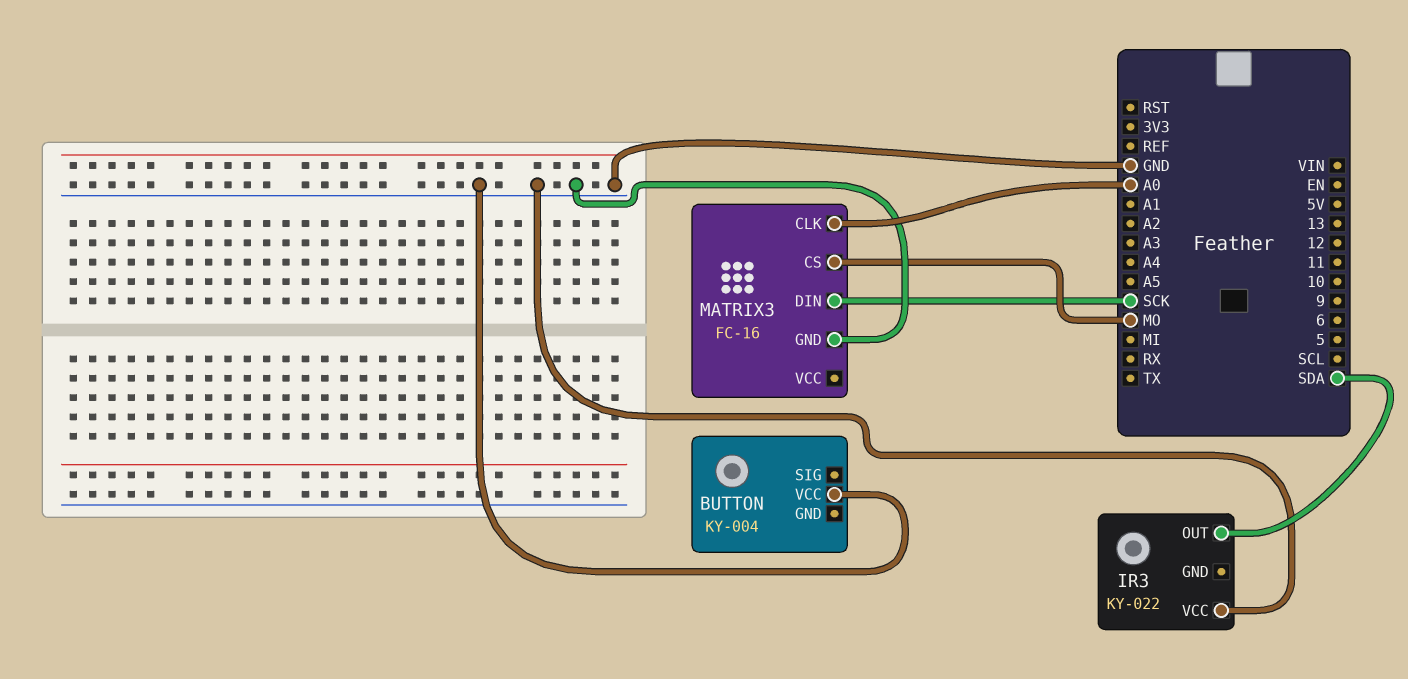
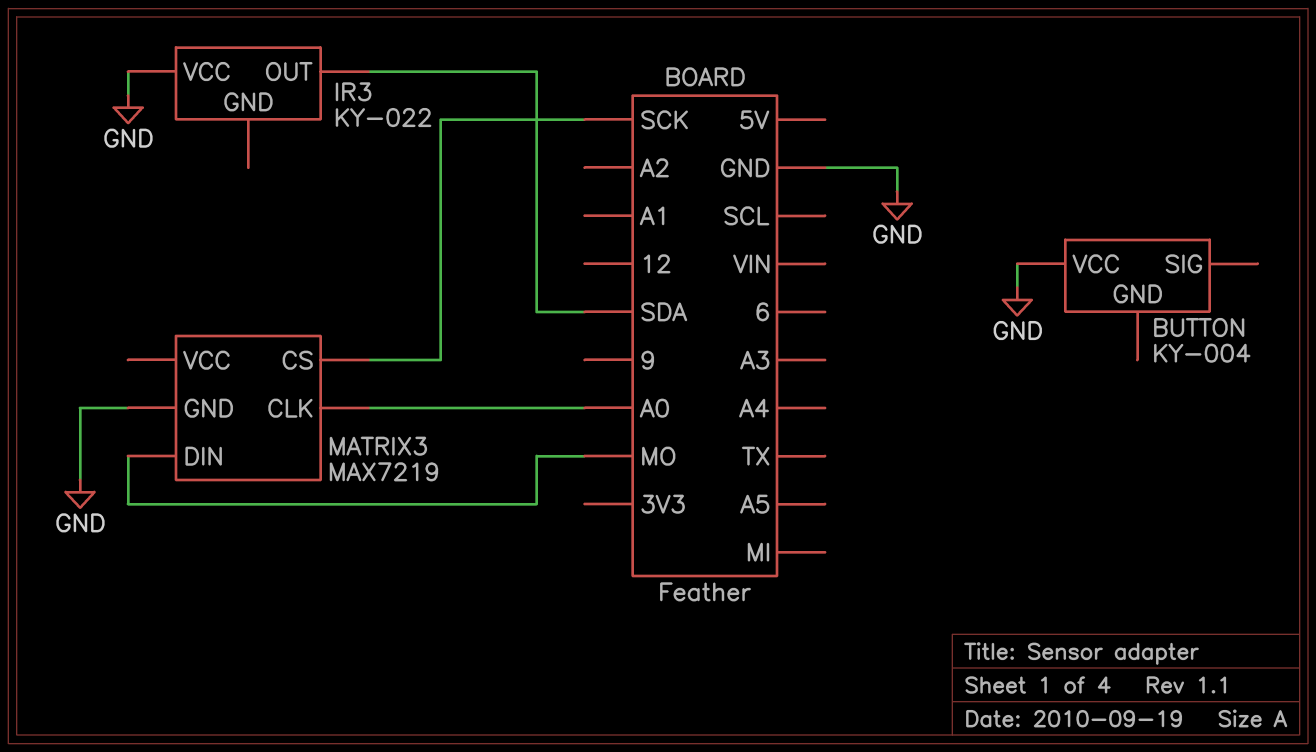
MATRIX3: FC-16 -> MAX7219
MATRIX3 pin CS: MO -> SCK
MATRIX3 pin DIN: SCK -> MO

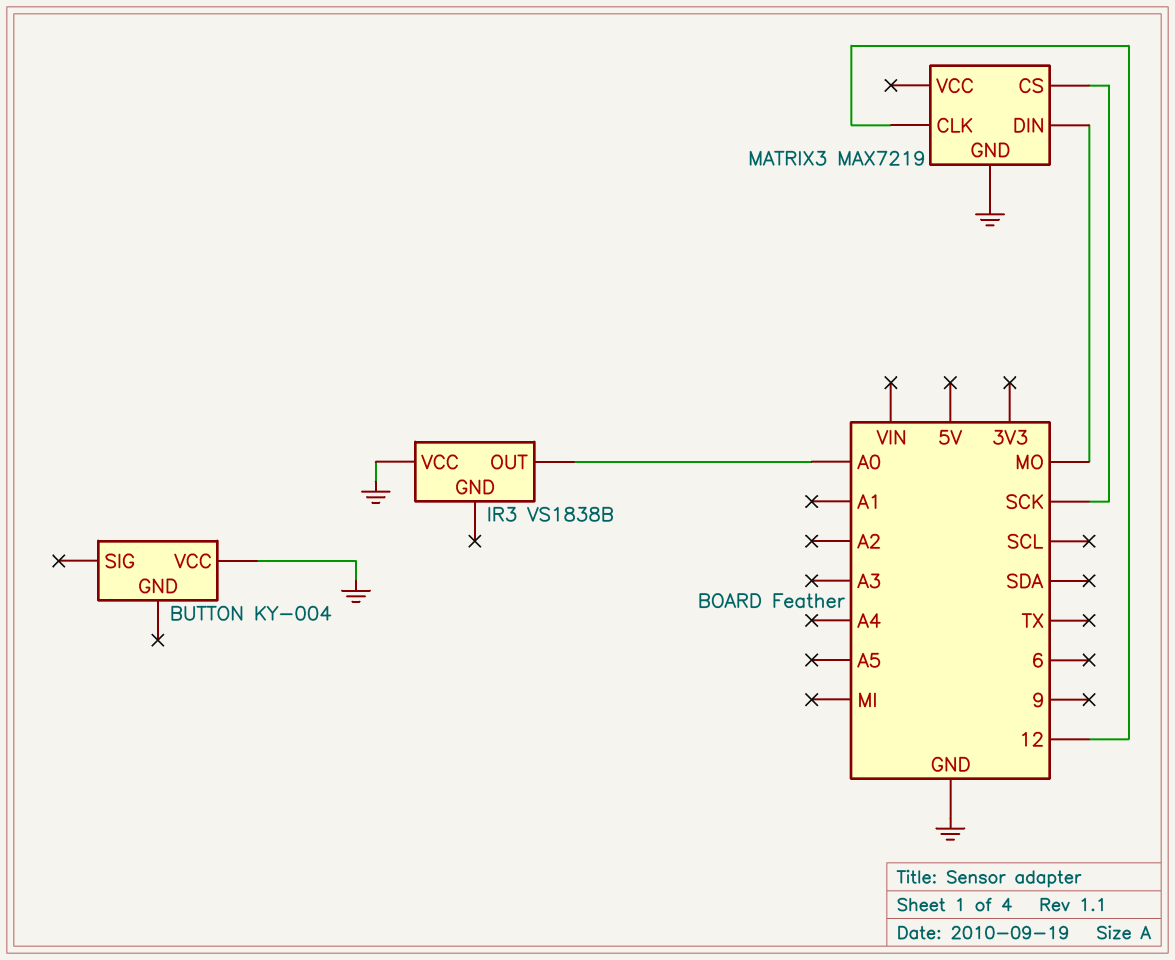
IR3: KY-022 -> VS1838B
IR3 pin OUT: SDA -> A0
MATRIX3 pin CLK: A0 -> 12

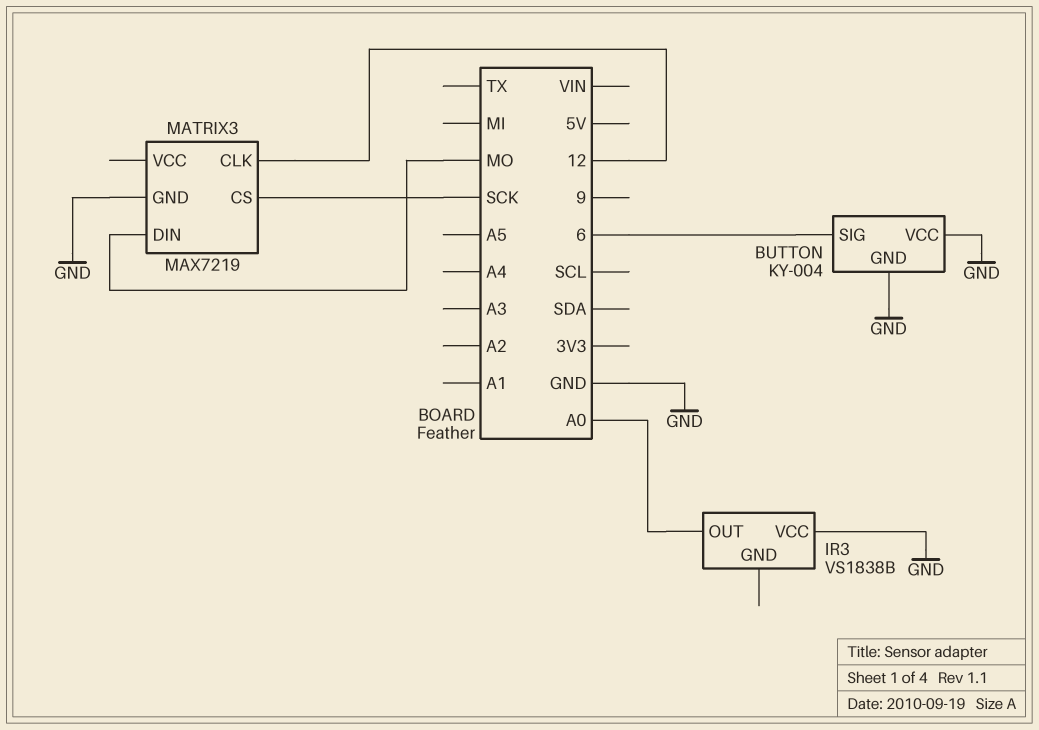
BUTTON pin GND: none -> GND
BUTTON pin SIG: none -> 6

